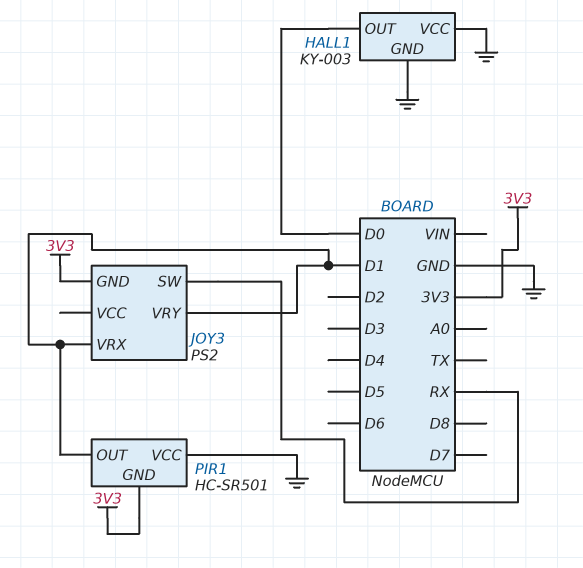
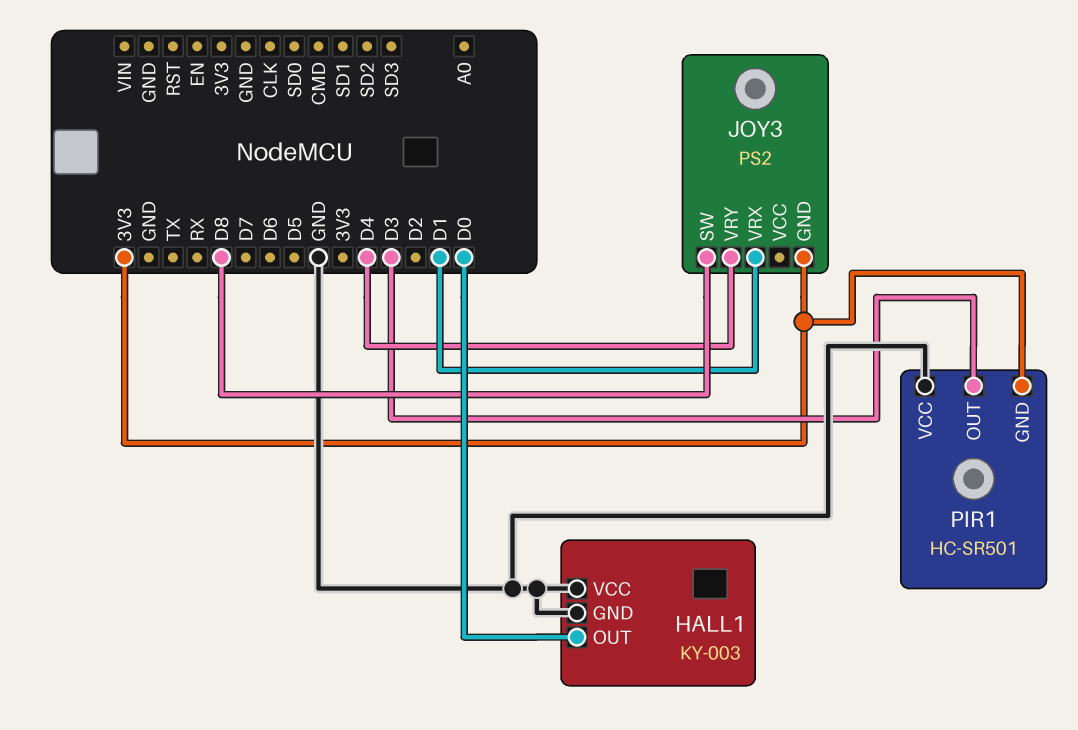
JOY3 pin SW: RX -> D8
JOY3 pin VRY: D1 -> D4
PIR1 pin OUT: D1 -> D3

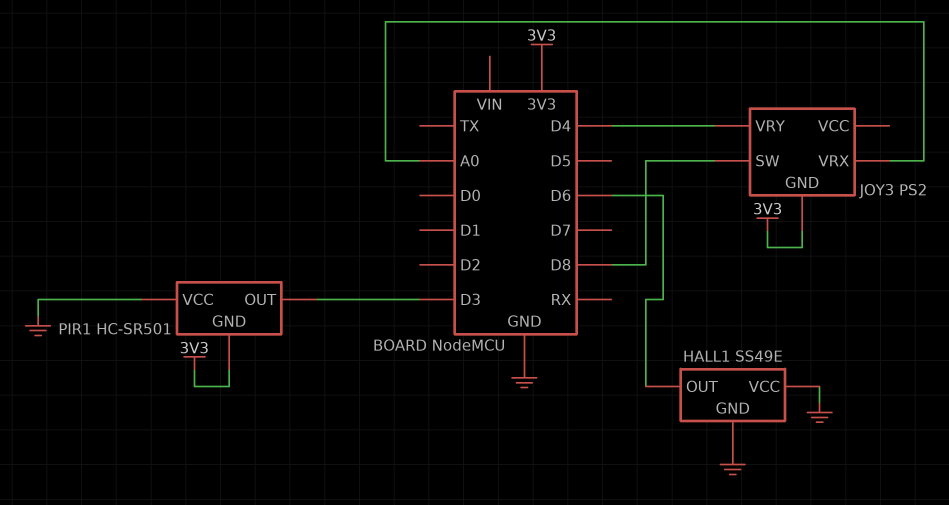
HALL1: KY-003 -> SS49E
HALL1 pin OUT: D0 -> D6
JOY3 pin VRX: D1 -> A0

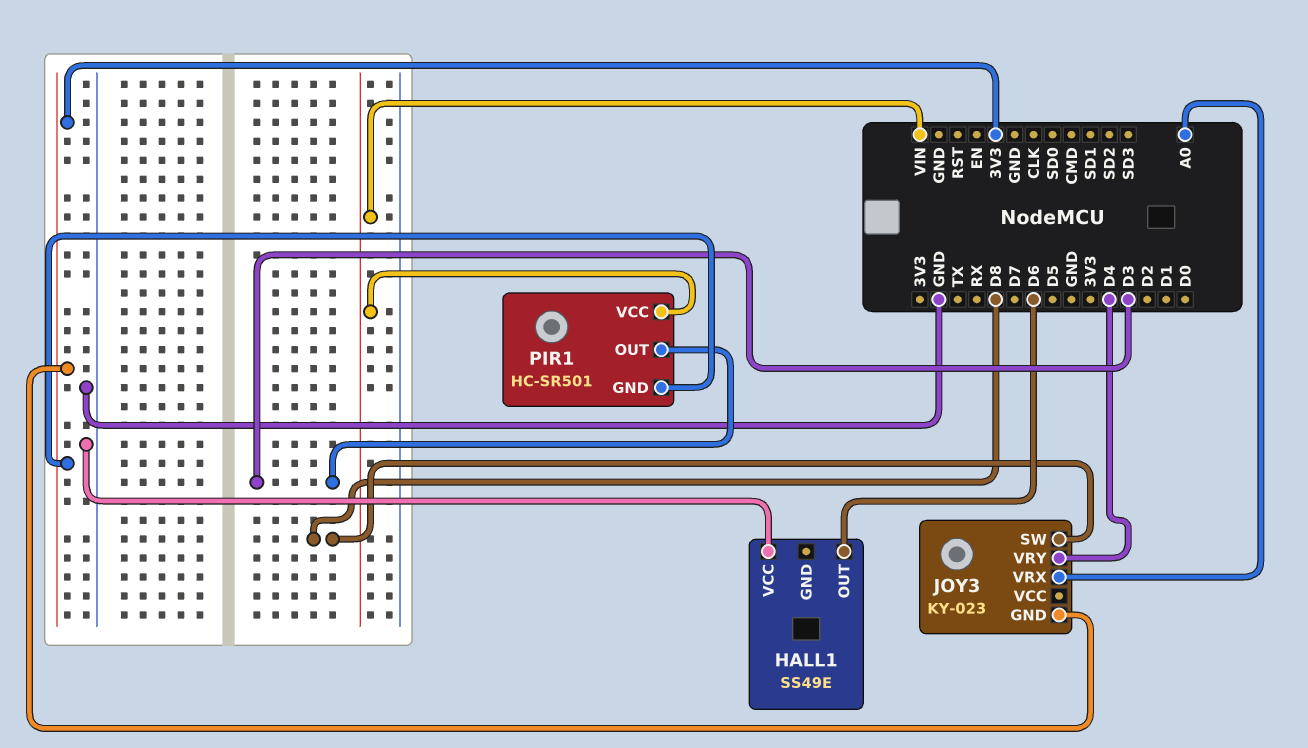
HALL1 pin GND: GND -> none
JOY3: PS2 -> KY-023
PIR1 pin VCC: GND -> VIN

